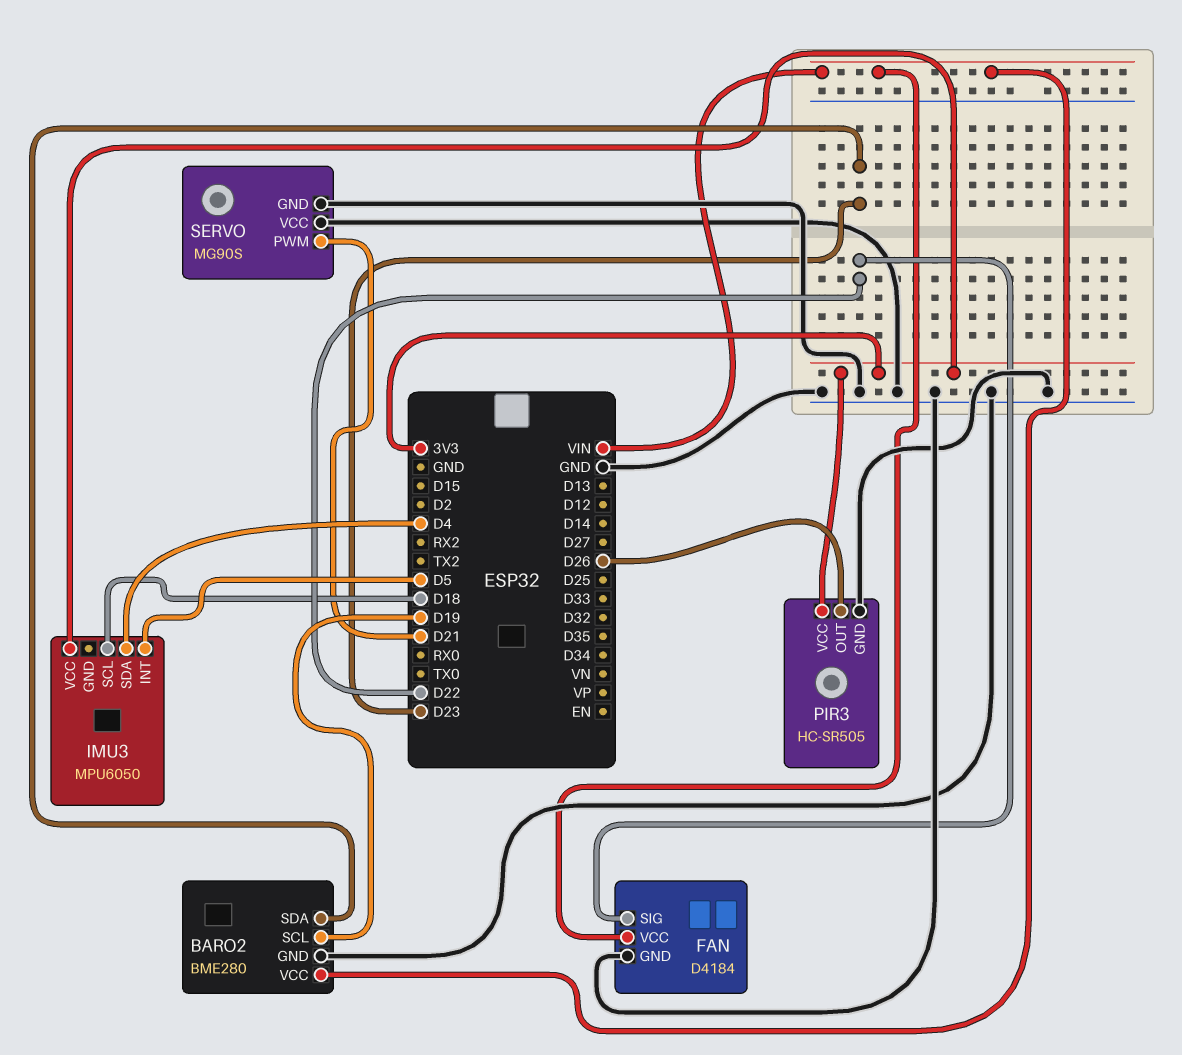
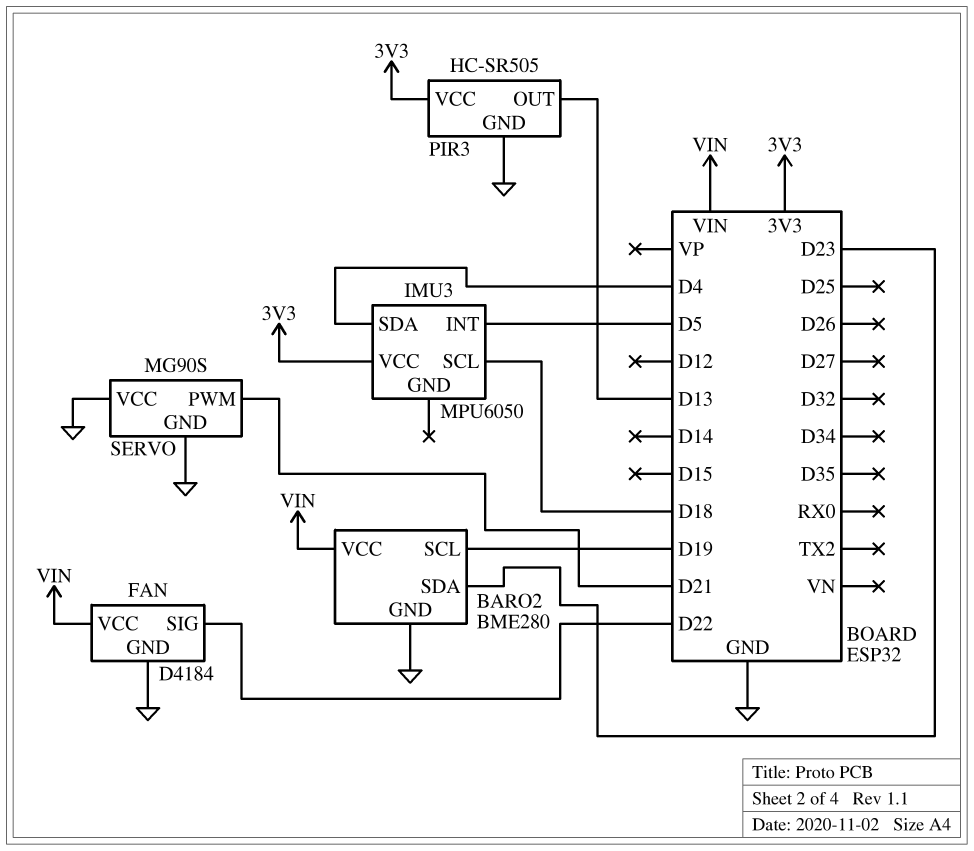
PIR3 pin OUT: D26 -> D13

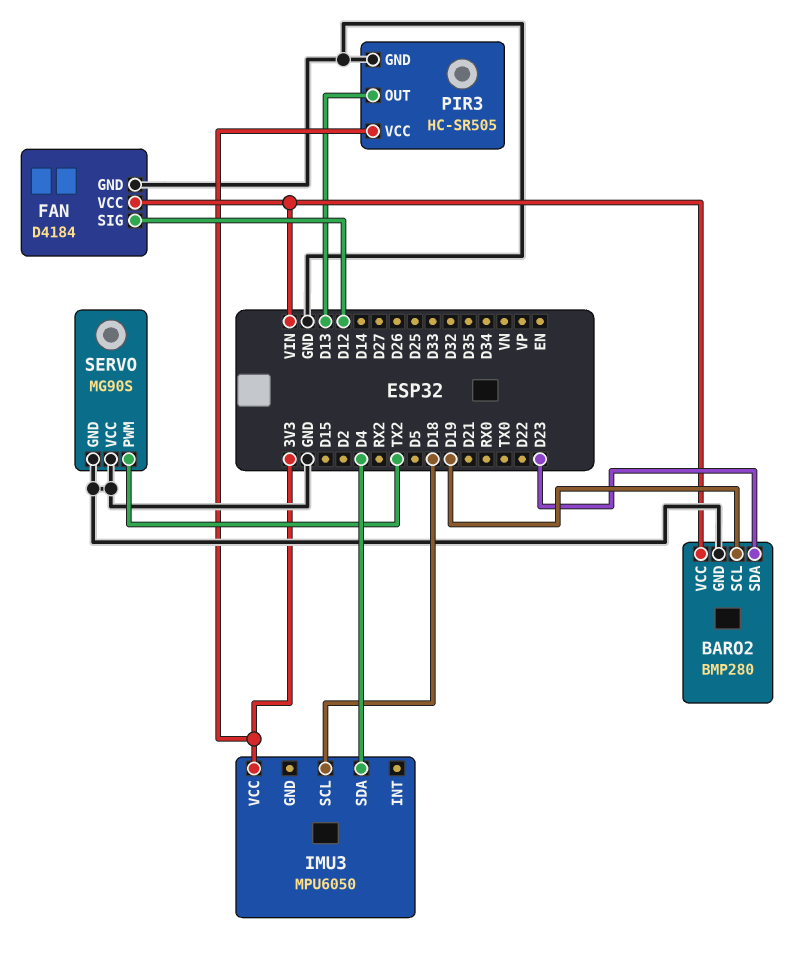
BARO2: BME280 -> BMP280
FAN pin SIG: D22 -> D12
IMU3 pin INT: D5 -> none
SERVO pin PWM: D21 -> TX2

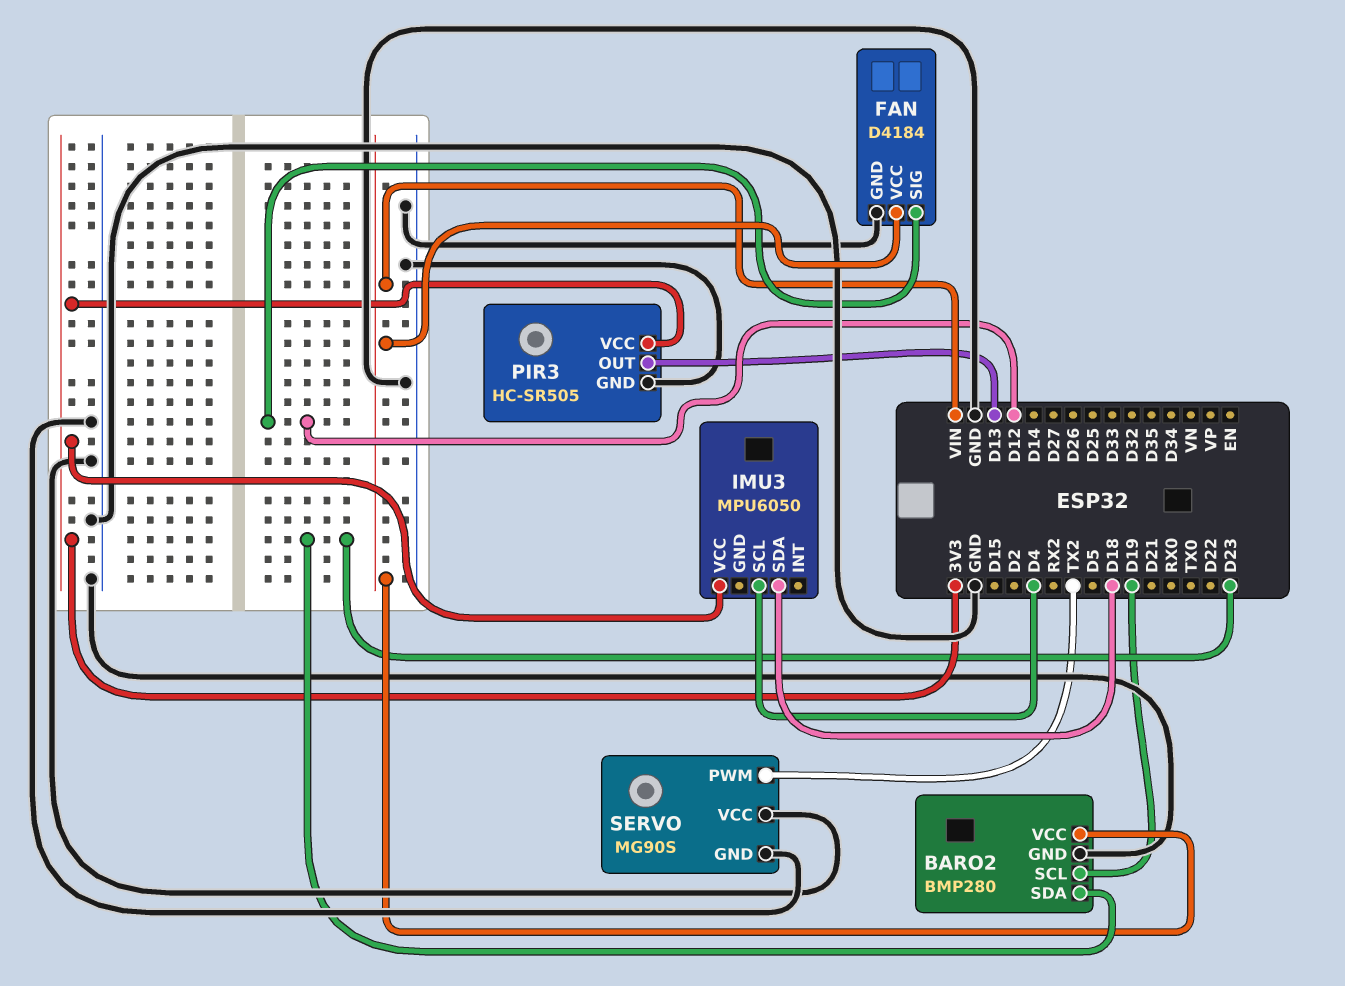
IMU3 pin SCL: D18 -> D4
IMU3 pin SDA: D4 -> D18

